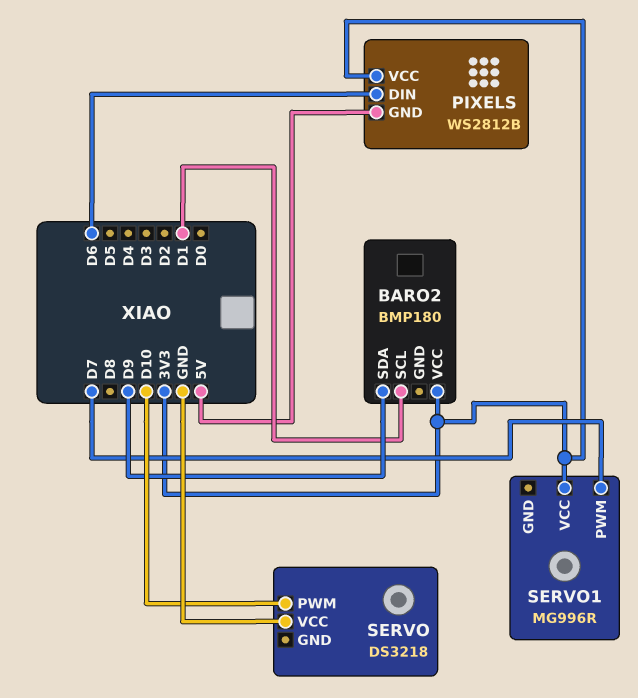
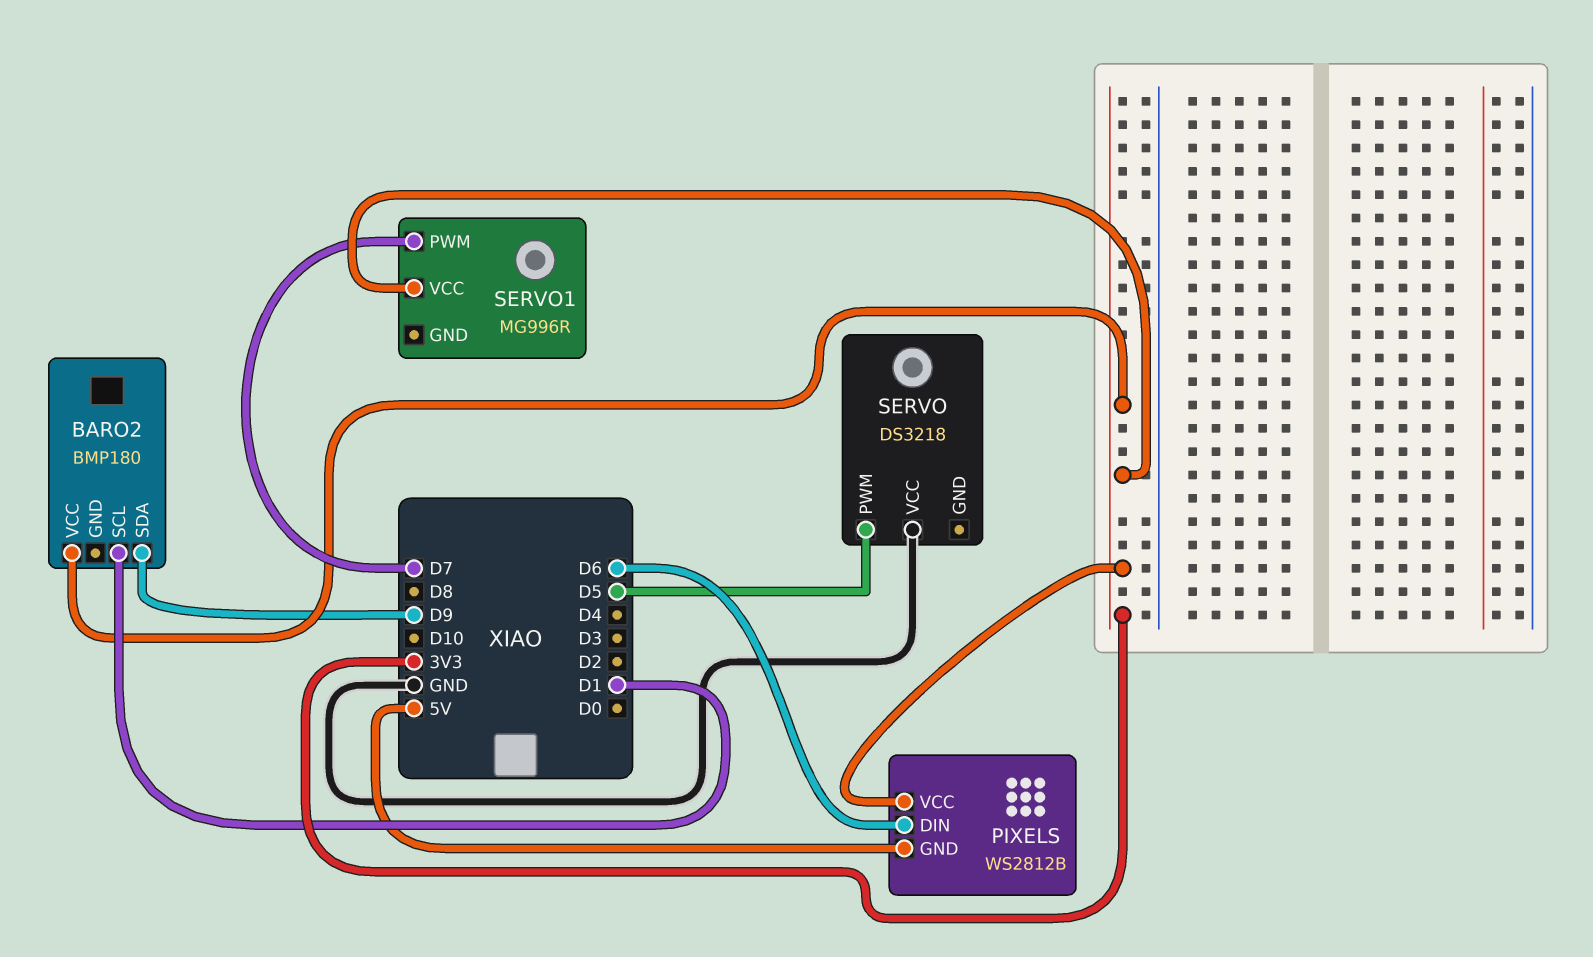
SERVO pin PWM: D10 -> D5

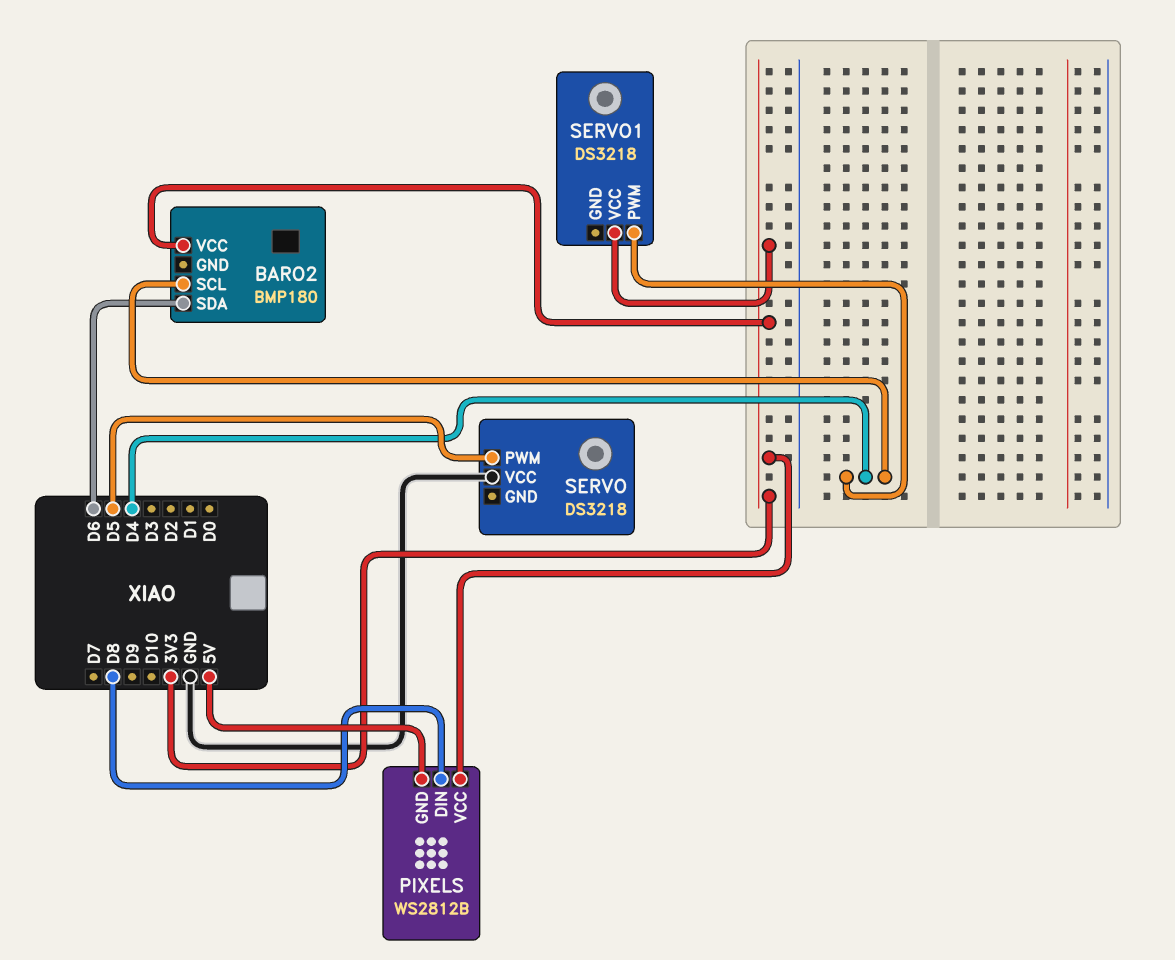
BARO2 pin SCL: D1 -> D4
BARO2 pin SDA: D9 -> D6
PIXELS pin DIN: D6 -> D8
SERVO1: MG996R -> DS3218
SERVO1 pin PWM: D7 -> D4

